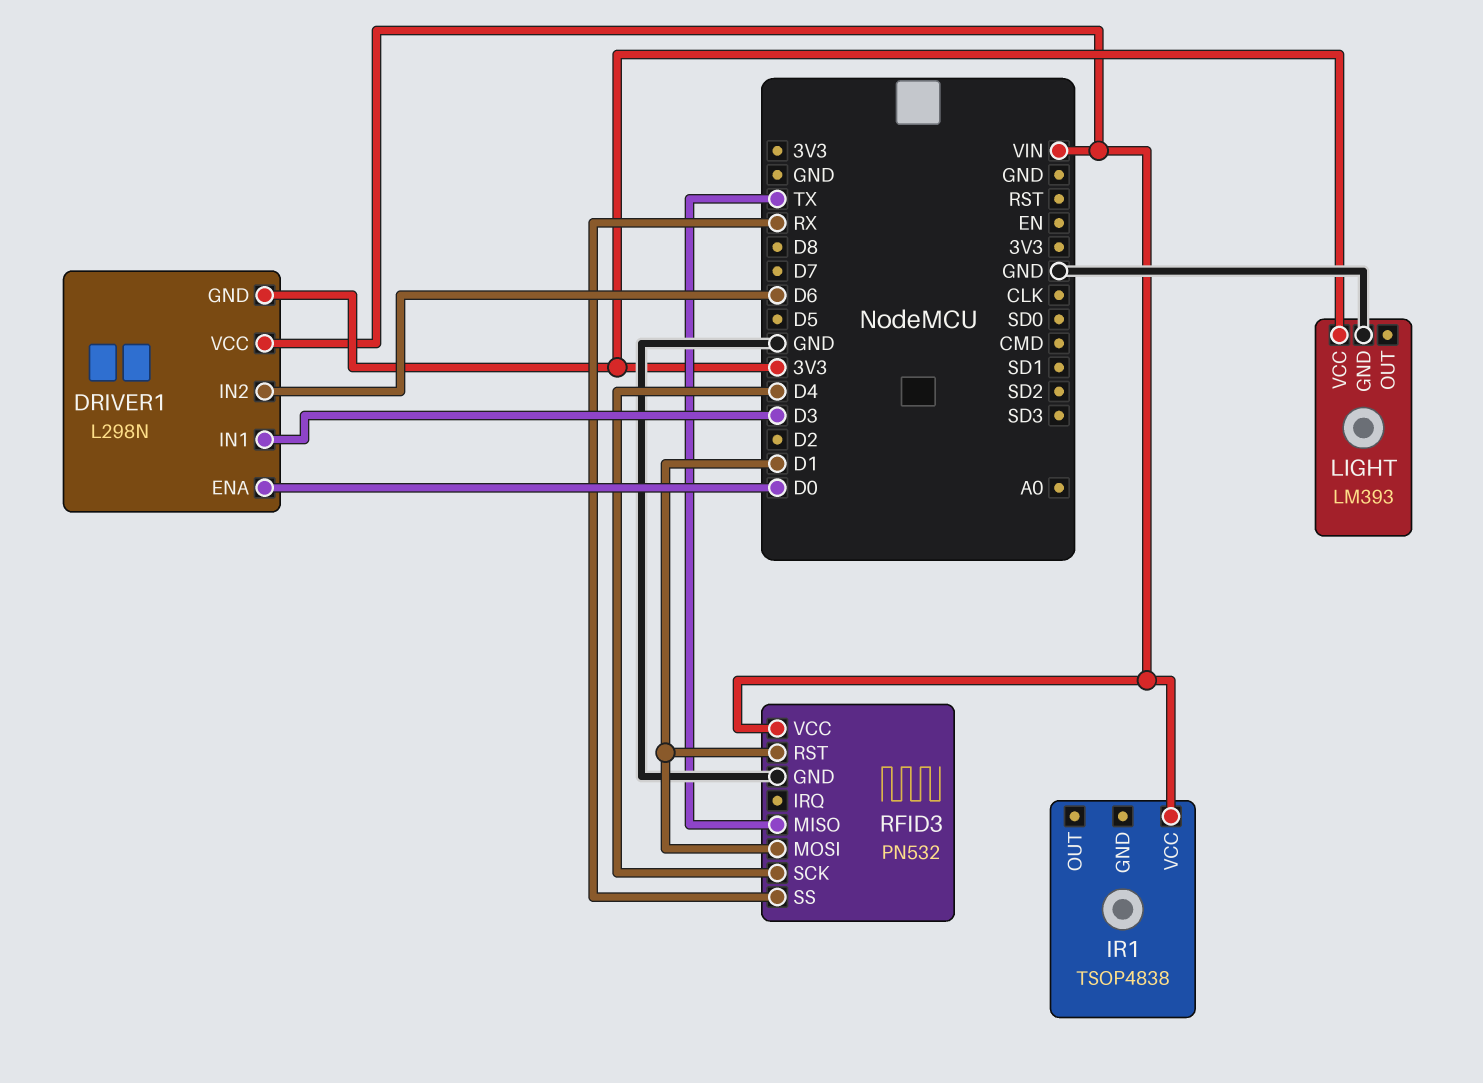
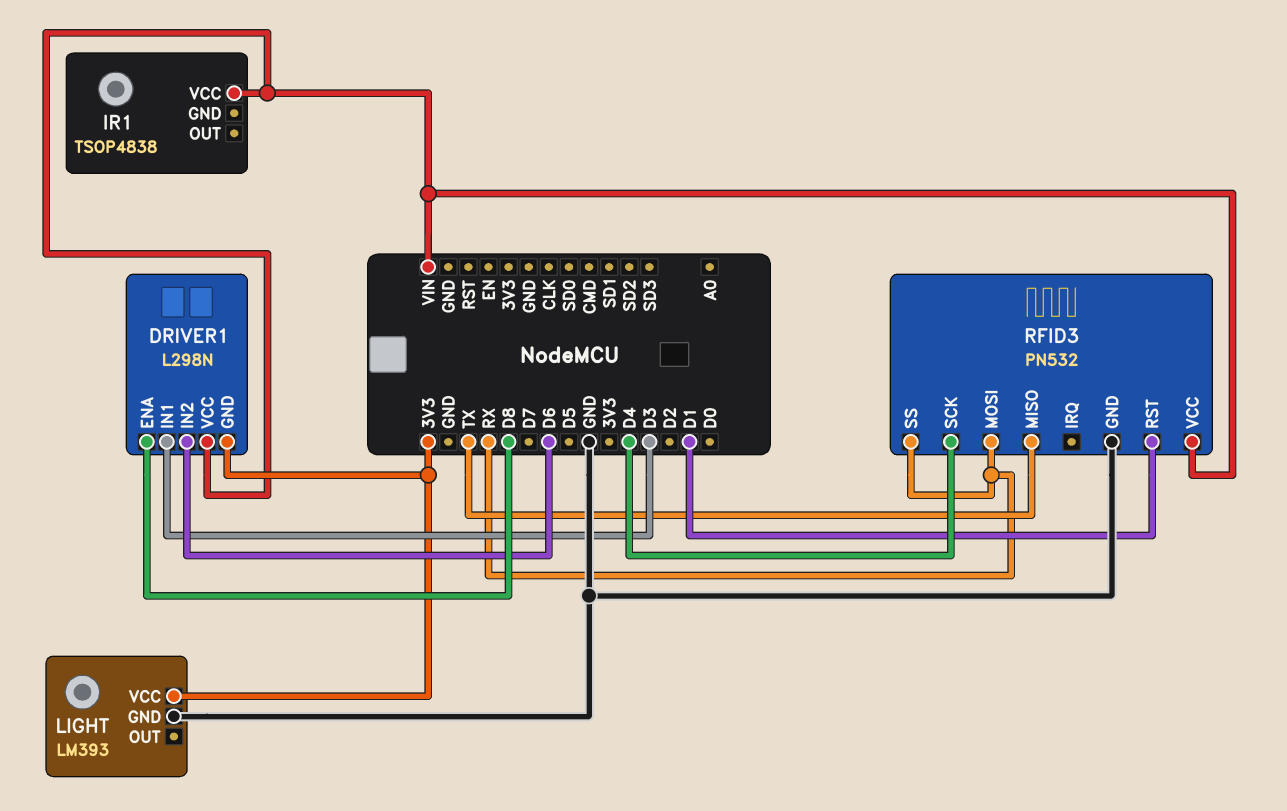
DRIVER1 pin ENA: D0 -> D8
RFID3 pin MOSI: D1 -> RX

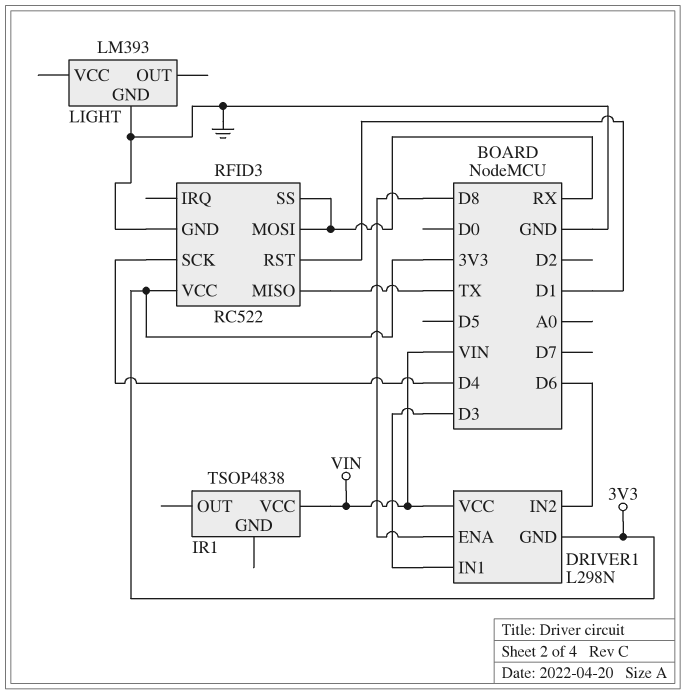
LIGHT pin VCC: 3V3 -> none
RFID3: PN532 -> RC522
RFID3 pin VCC: VIN -> 3V3

